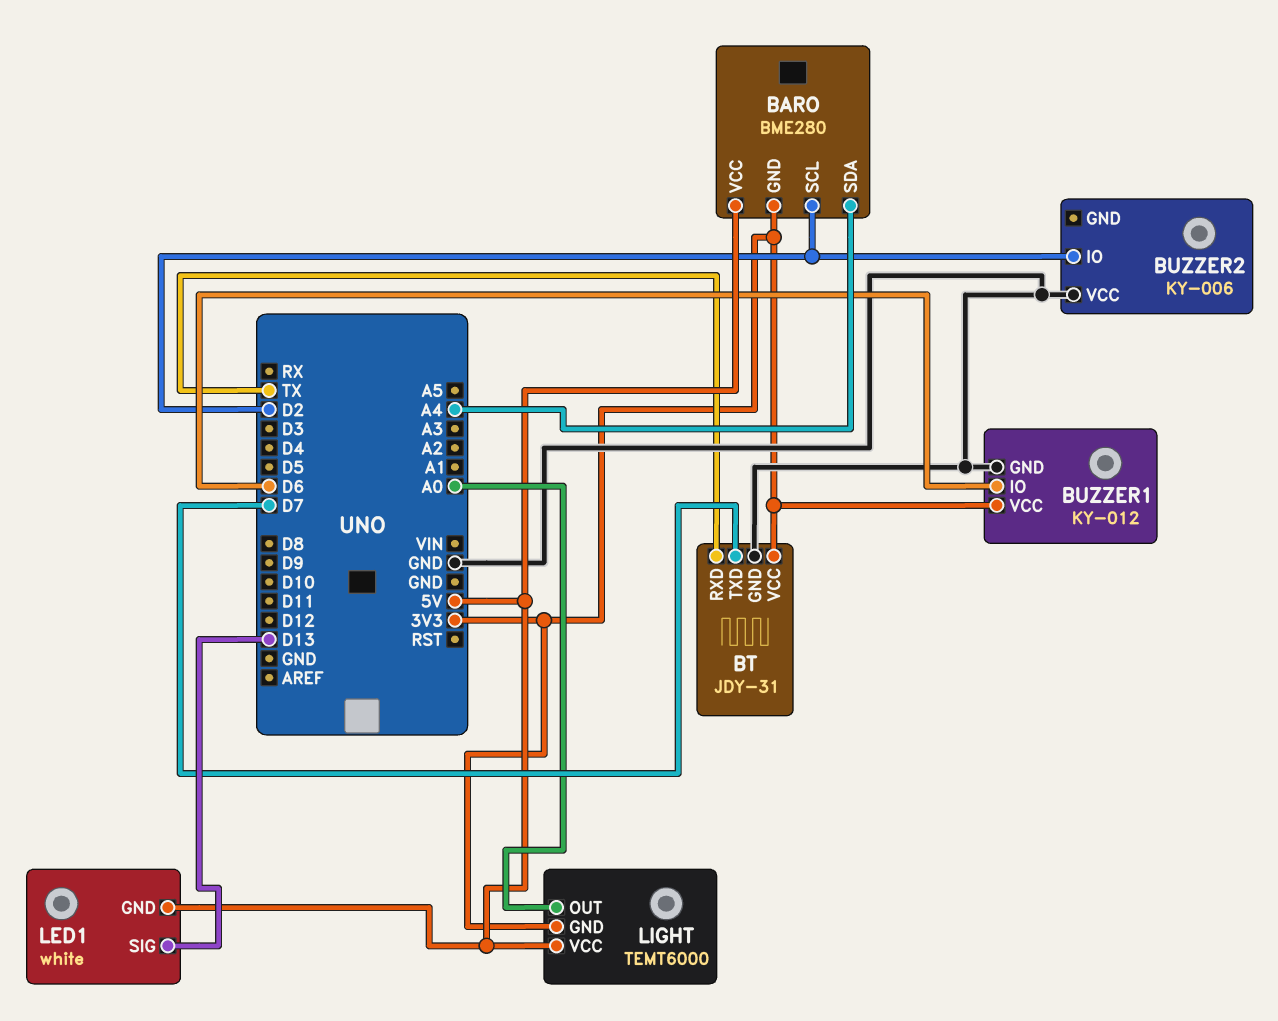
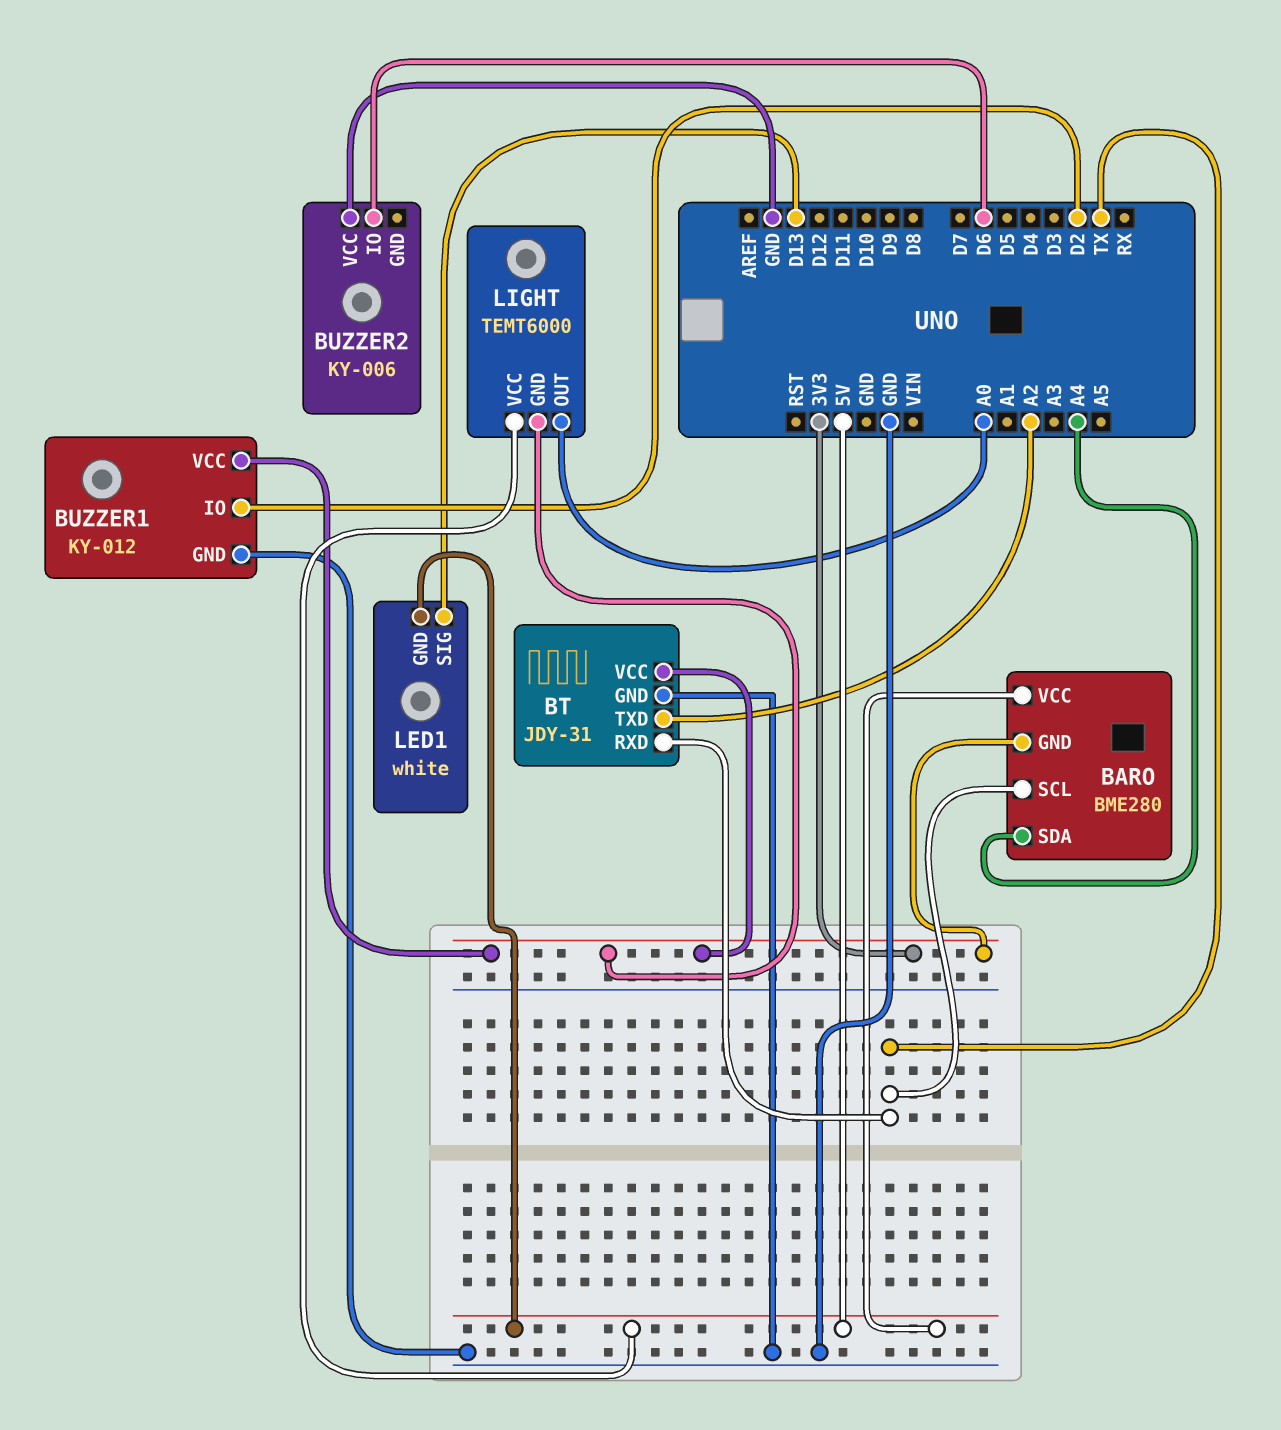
BARO pin SCL: D2 -> TX
BT pin TXD: D7 -> A2
BUZZER1 pin IO: D6 -> D2
BUZZER2 pin IO: D2 -> D6

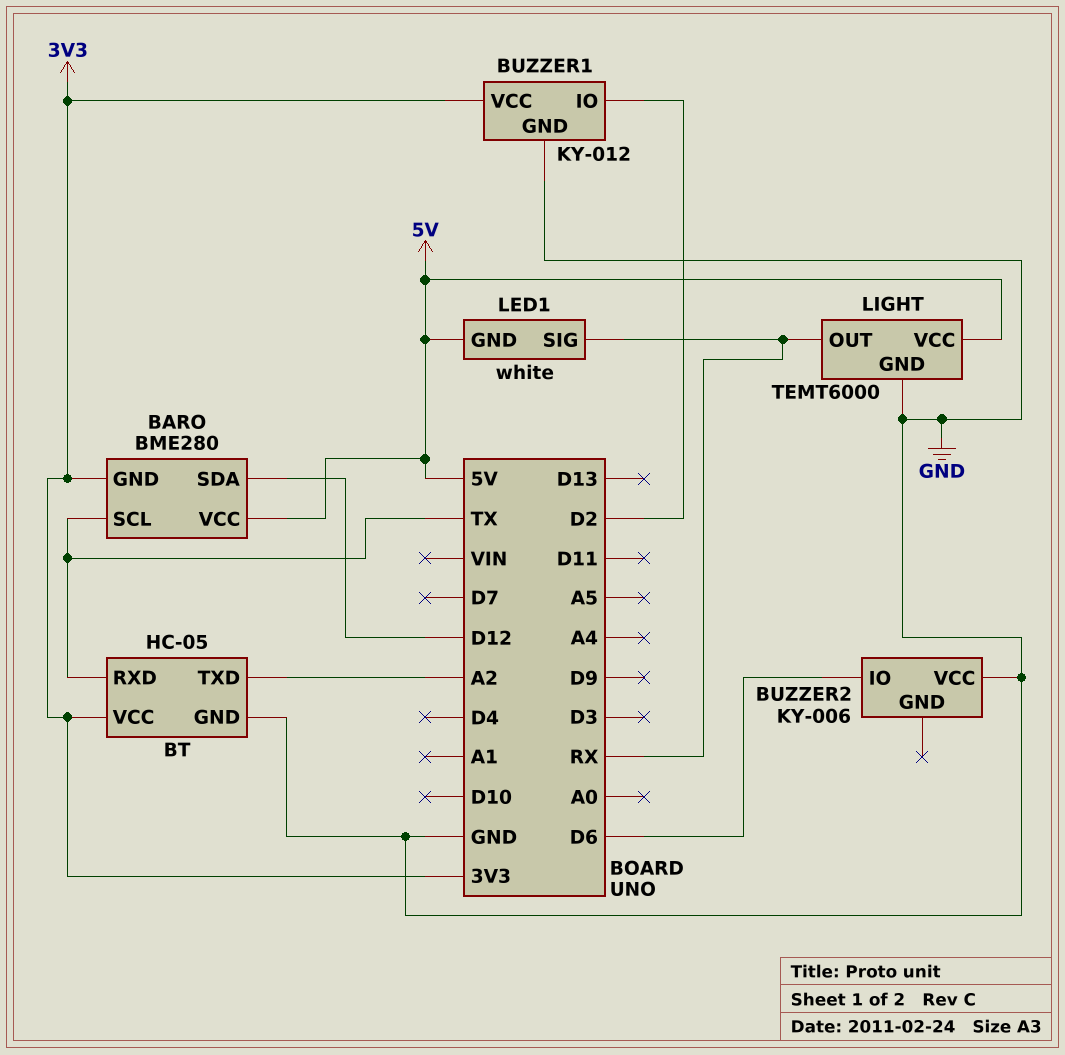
BARO pin SDA: A4 -> D12
BT: JDY-31 -> HC-05
LED1 pin SIG: D13 -> RX
LIGHT pin GND: 3V3 -> GND
LIGHT pin OUT: A0 -> RX

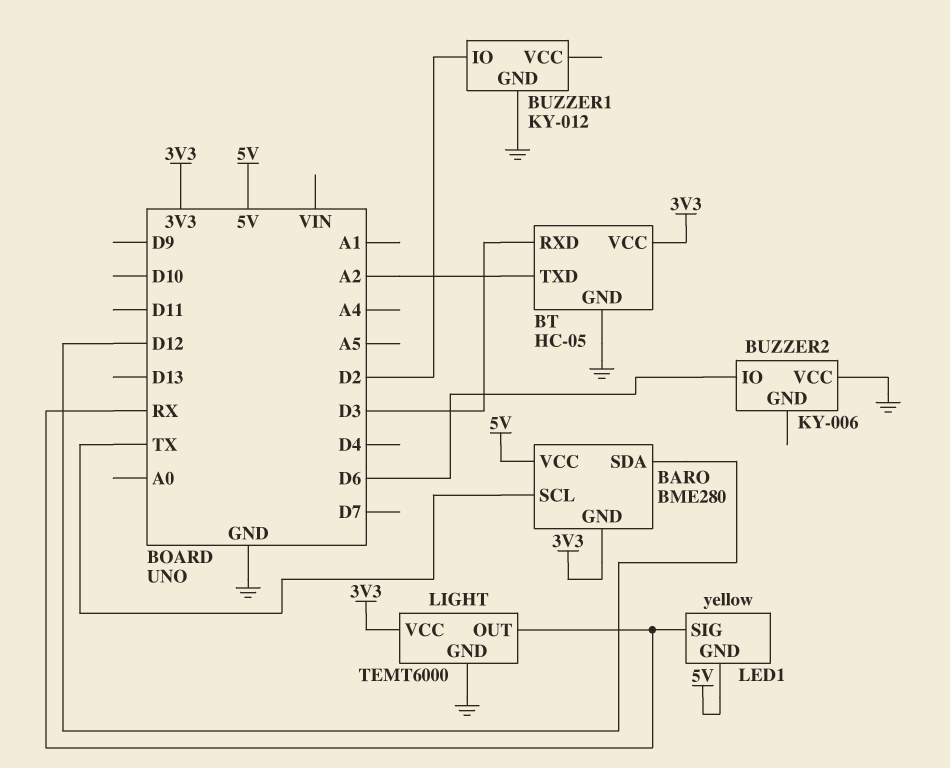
BT pin RXD: TX -> D3
BUZZER1 pin VCC: 3V3 -> none
LED1: white -> yellow
LIGHT pin VCC: 5V -> 3V3

